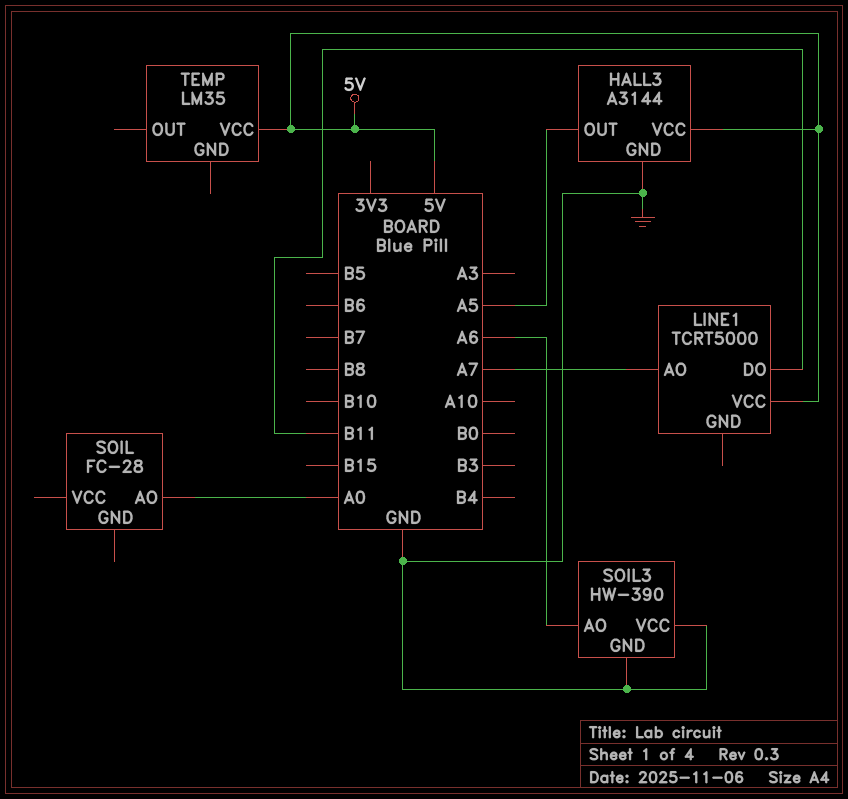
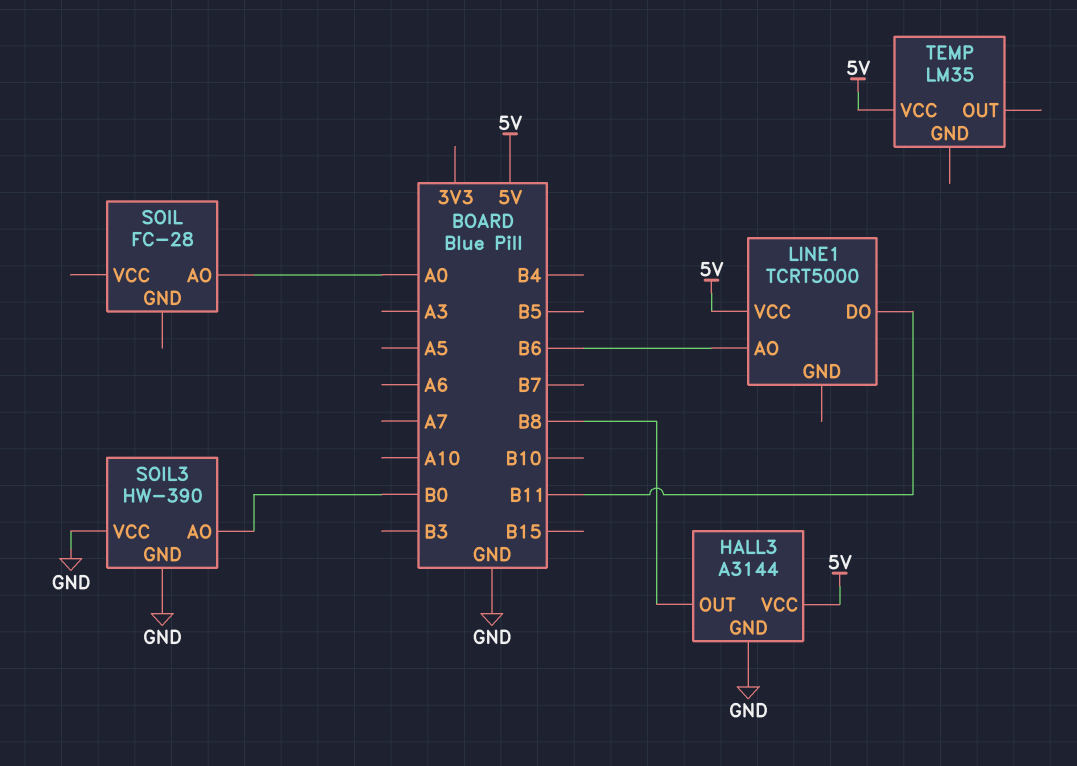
HALL3 pin OUT: A5 -> B8
LINE1 pin AO: A7 -> B6
SOIL3 pin AO: A6 -> B0

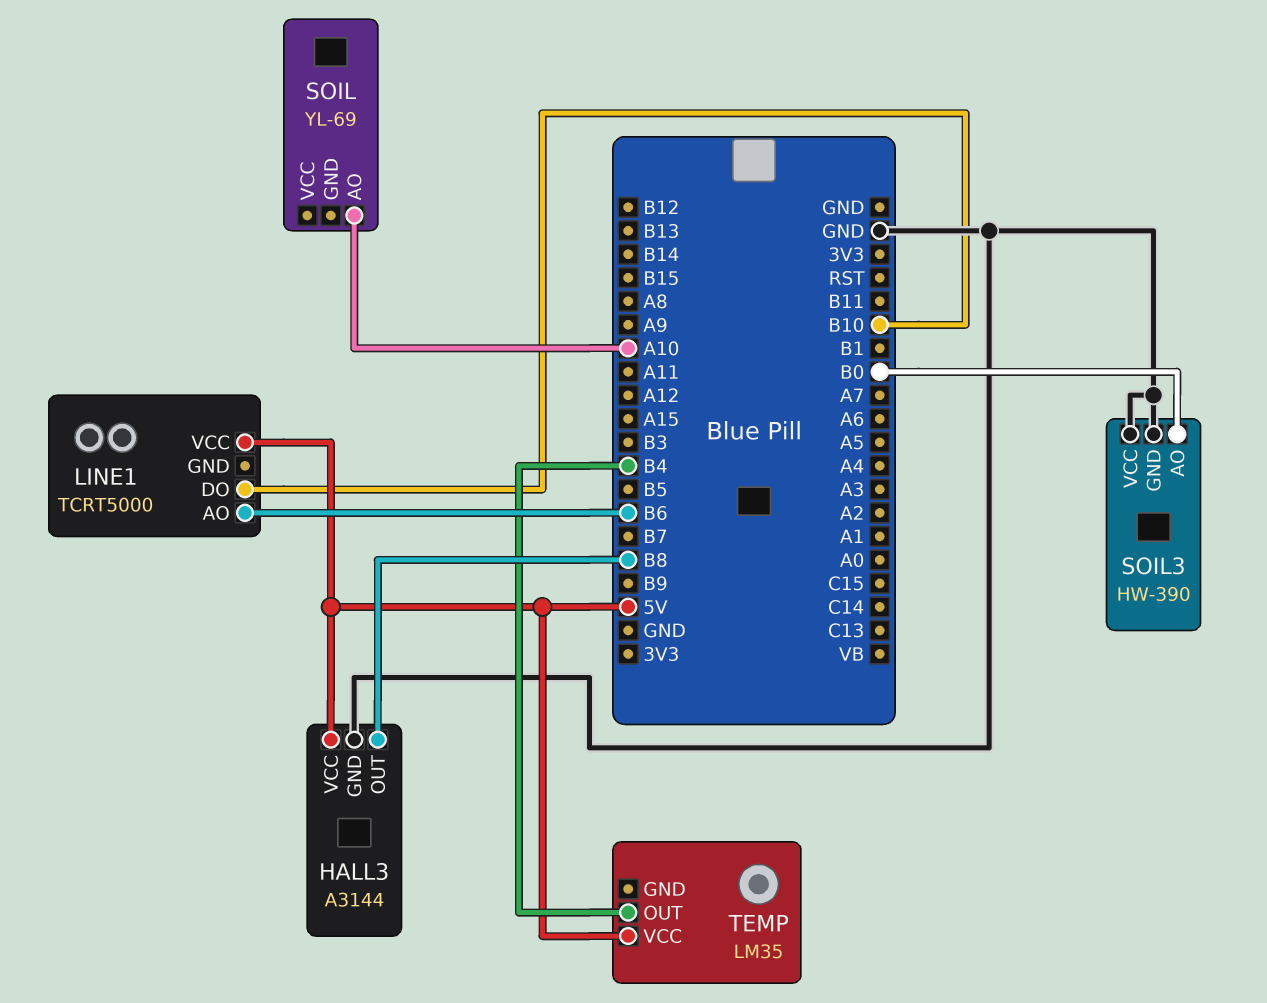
LINE1 pin DO: B11 -> B10
SOIL: FC-28 -> YL-69
SOIL pin AO: A0 -> A10
TEMP pin OUT: none -> B4

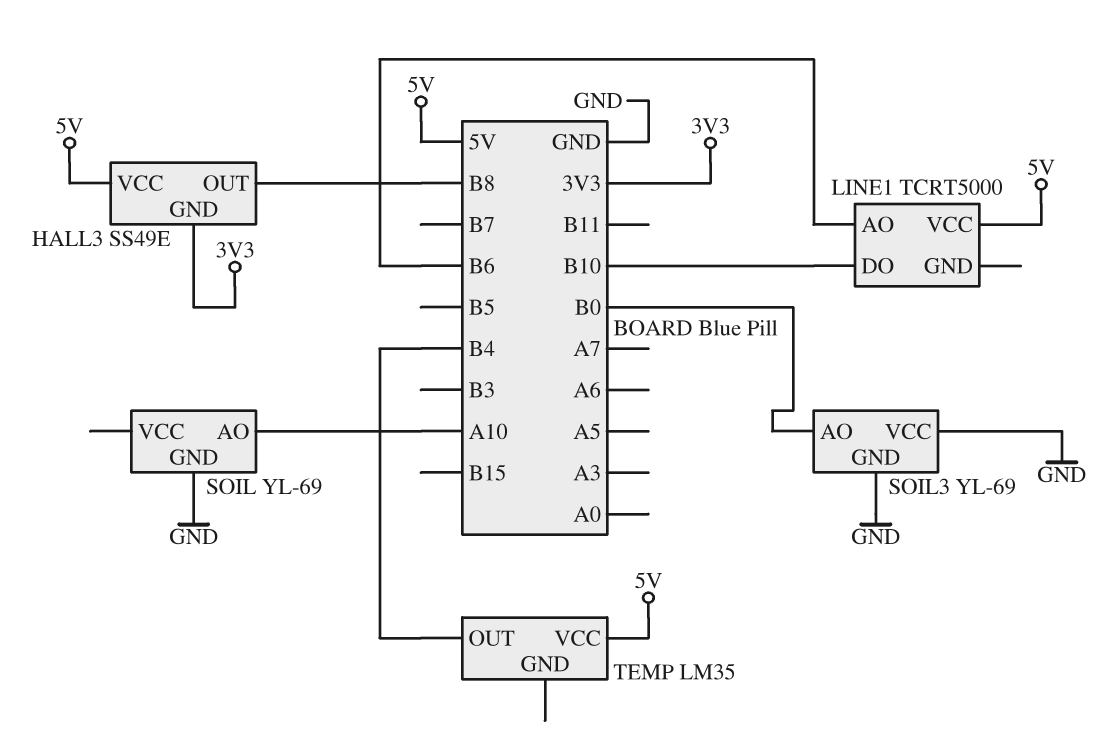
HALL3: A3144 -> SS49E
HALL3 pin GND: GND -> 3V3
SOIL pin GND: none -> GND
SOIL3: HW-390 -> YL-69

